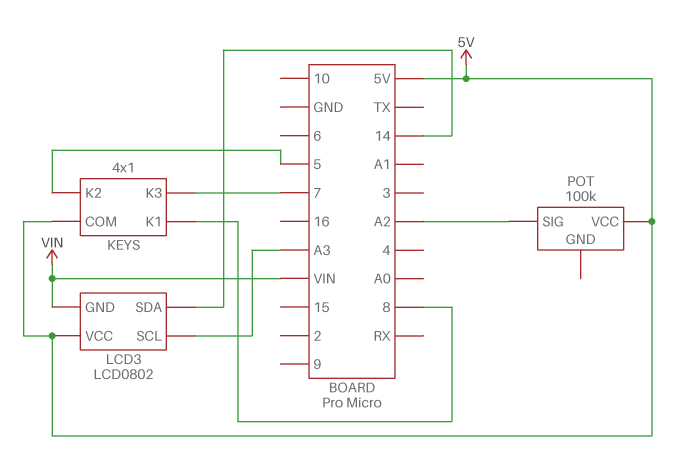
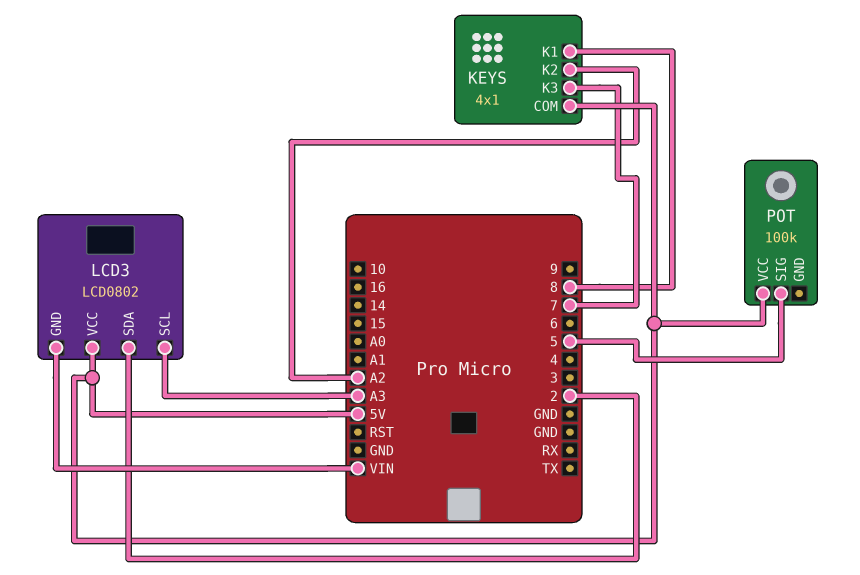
KEYS pin K2: 5 -> A2
LCD3 pin SDA: 14 -> 2
POT pin SIG: A2 -> 5

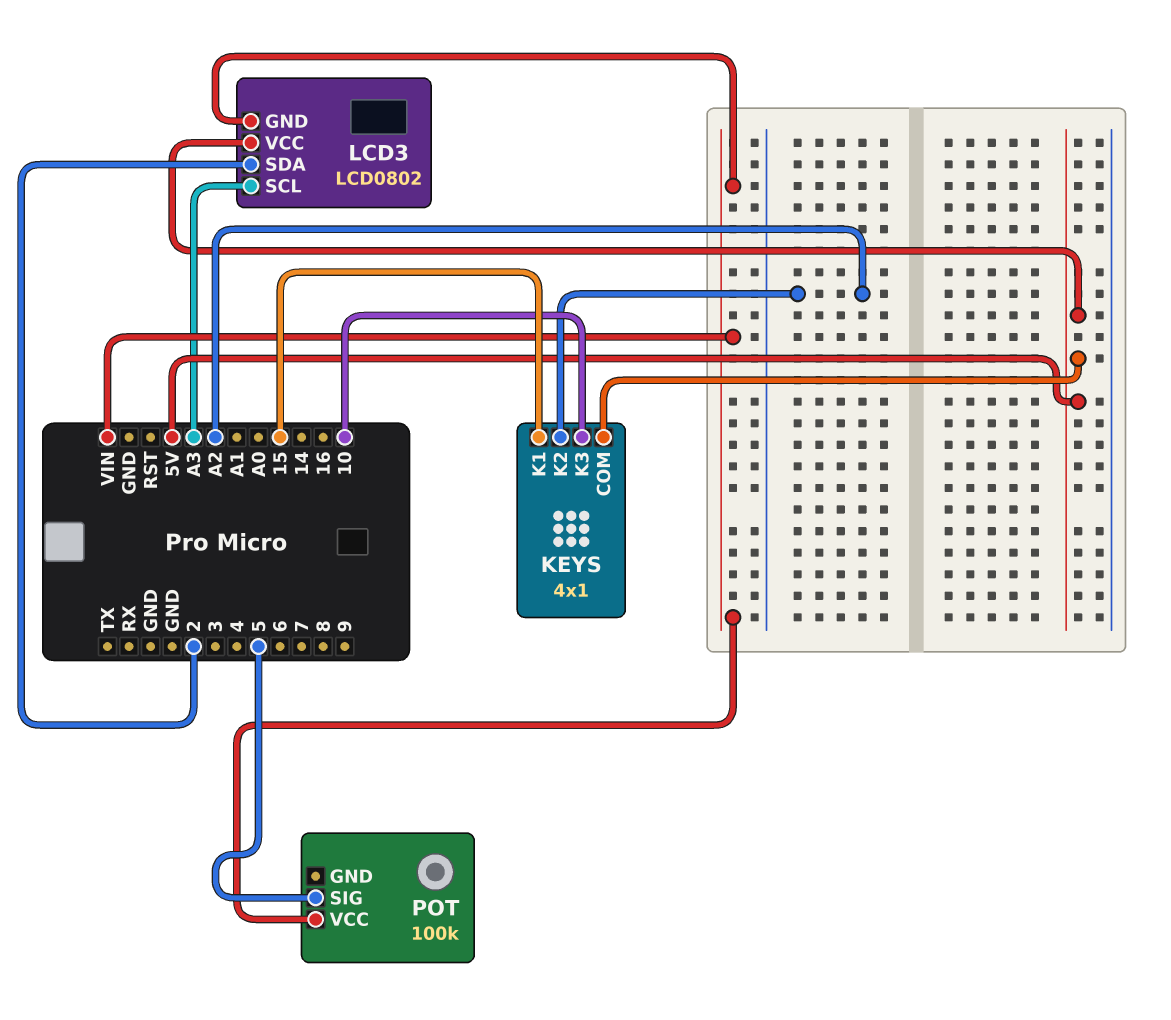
KEYS pin K1: 8 -> 15
KEYS pin K3: 7 -> 10
POT pin VCC: 5V -> VIN

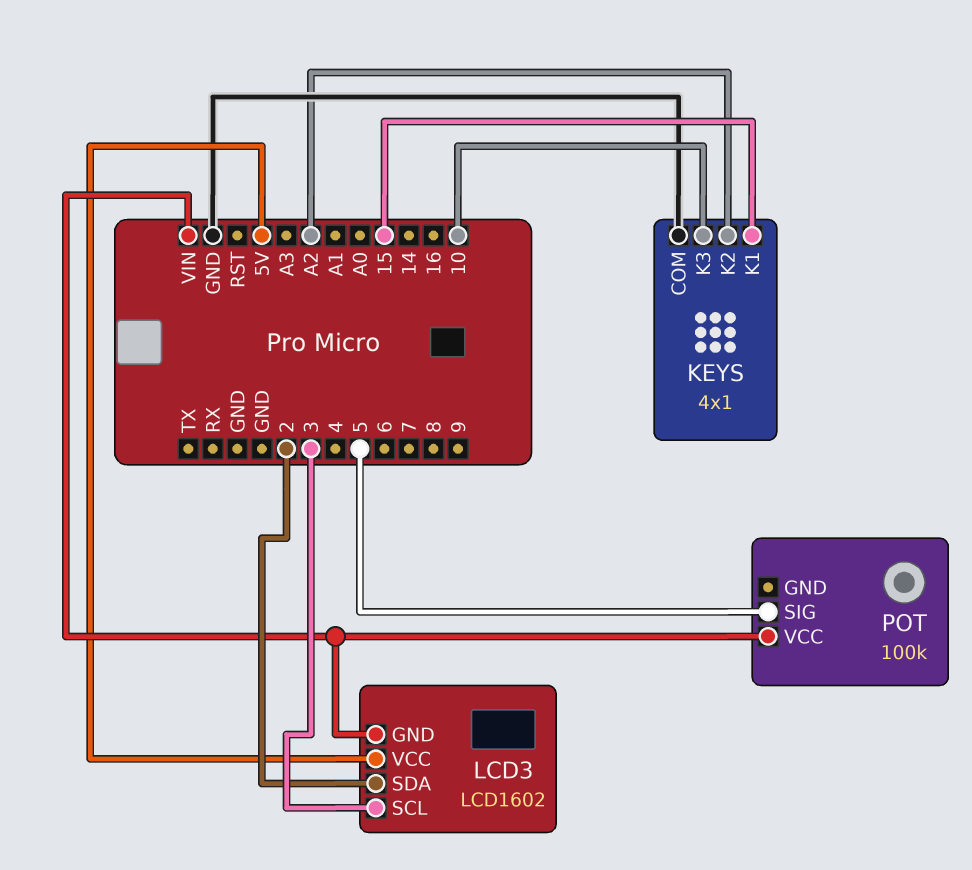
KEYS pin COM: 5V -> GND
LCD3: LCD0802 -> LCD1602
LCD3 pin SCL: A3 -> 3

